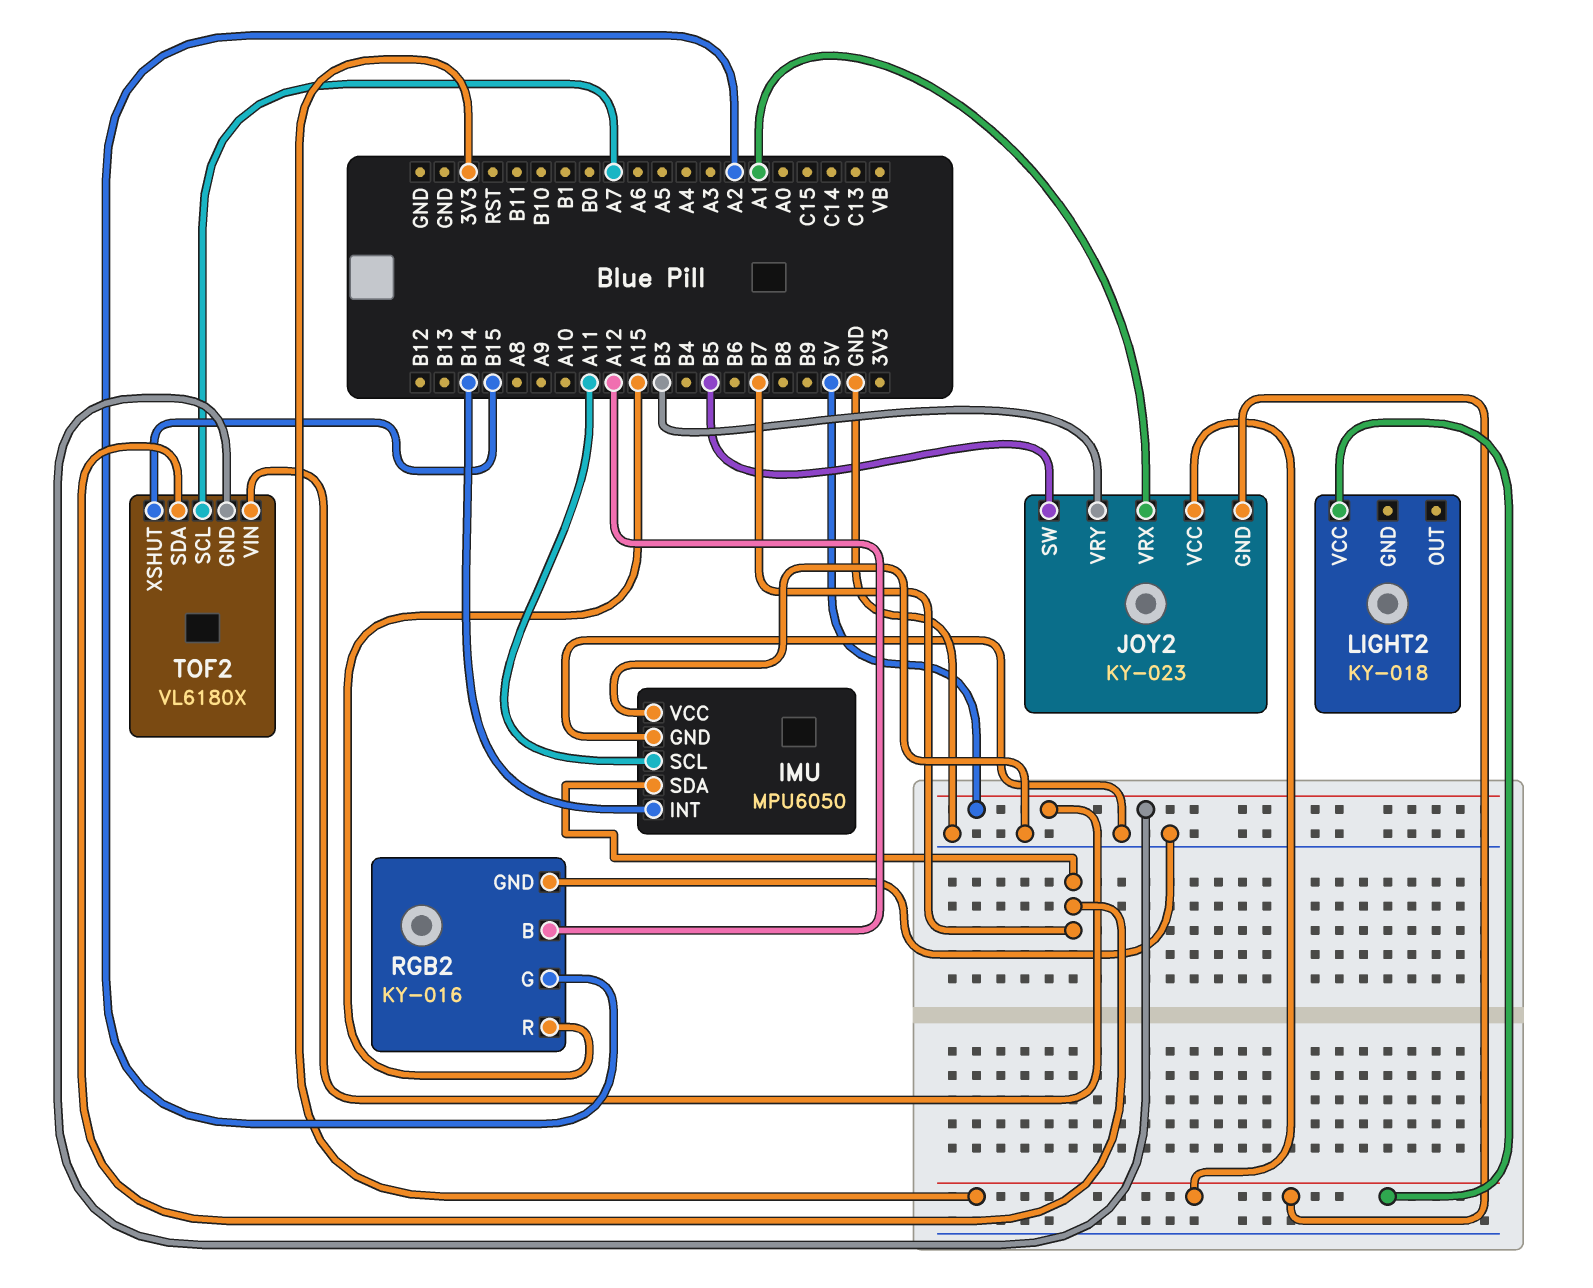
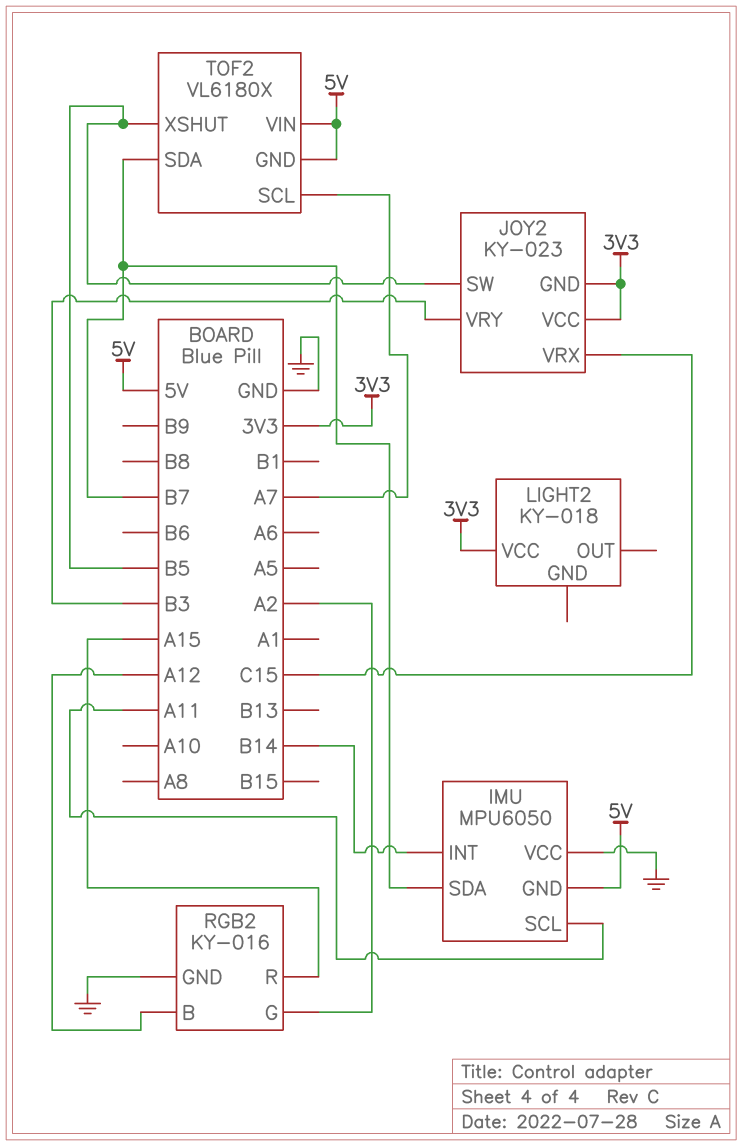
IMU pin GND: GND -> 5V
JOY2 pin VRX: A1 -> C15
TOF2 pin XSHUT: B15 -> B5

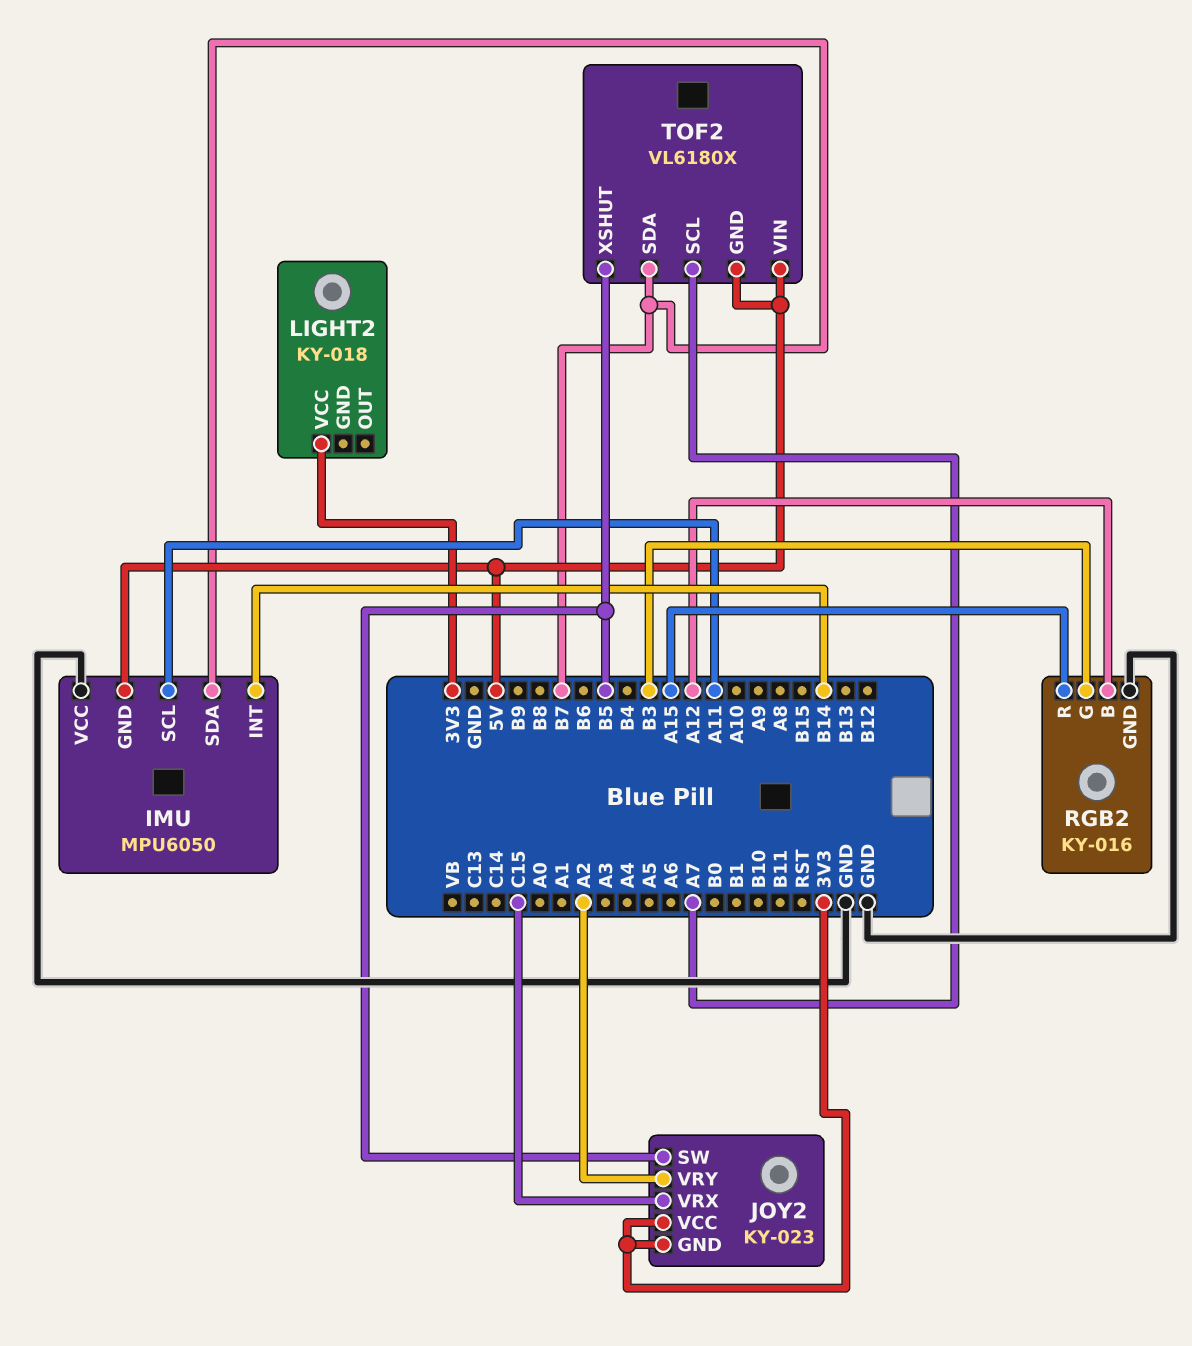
JOY2 pin VRY: B3 -> A2
RGB2 pin G: A2 -> B3

